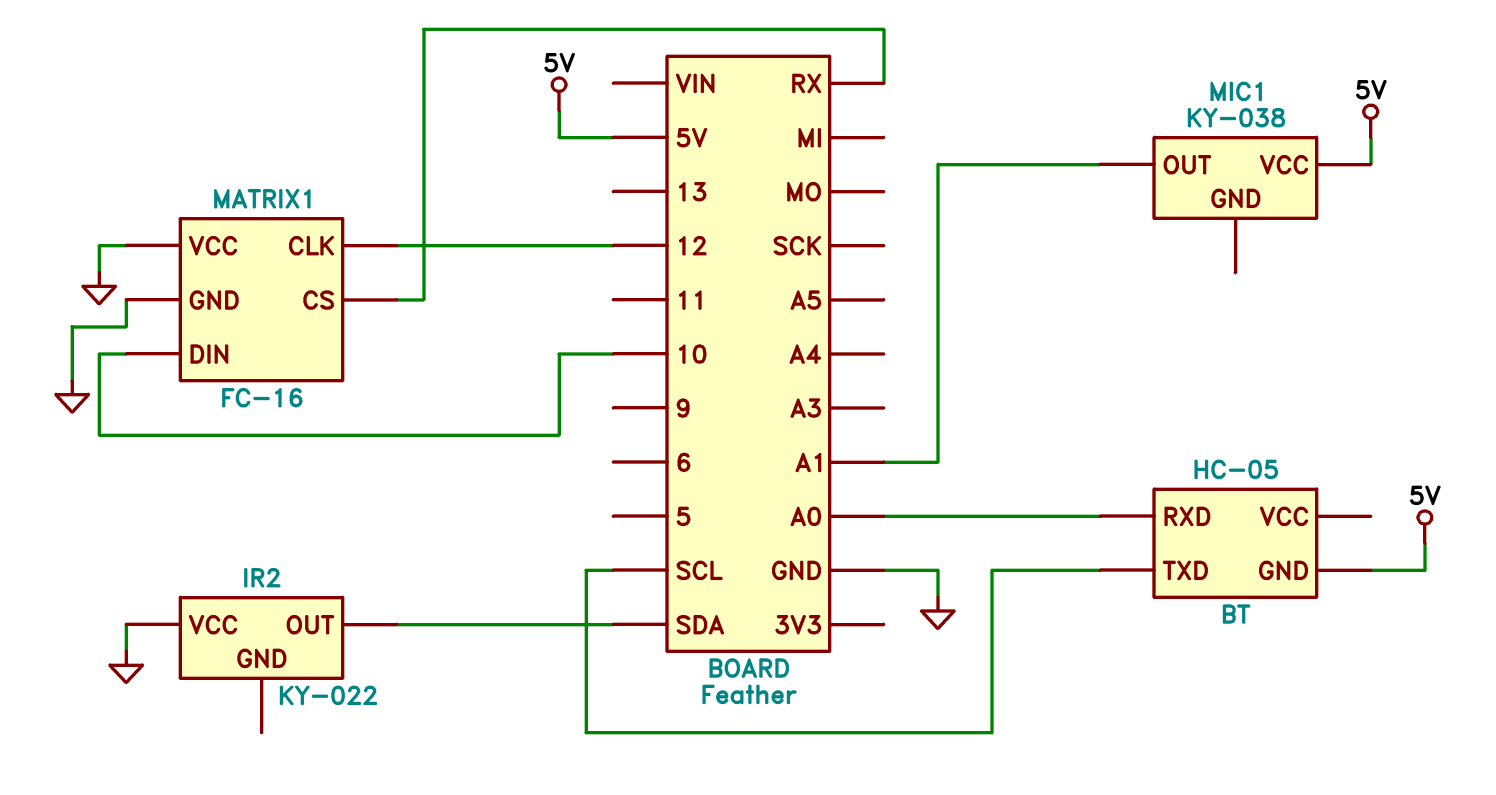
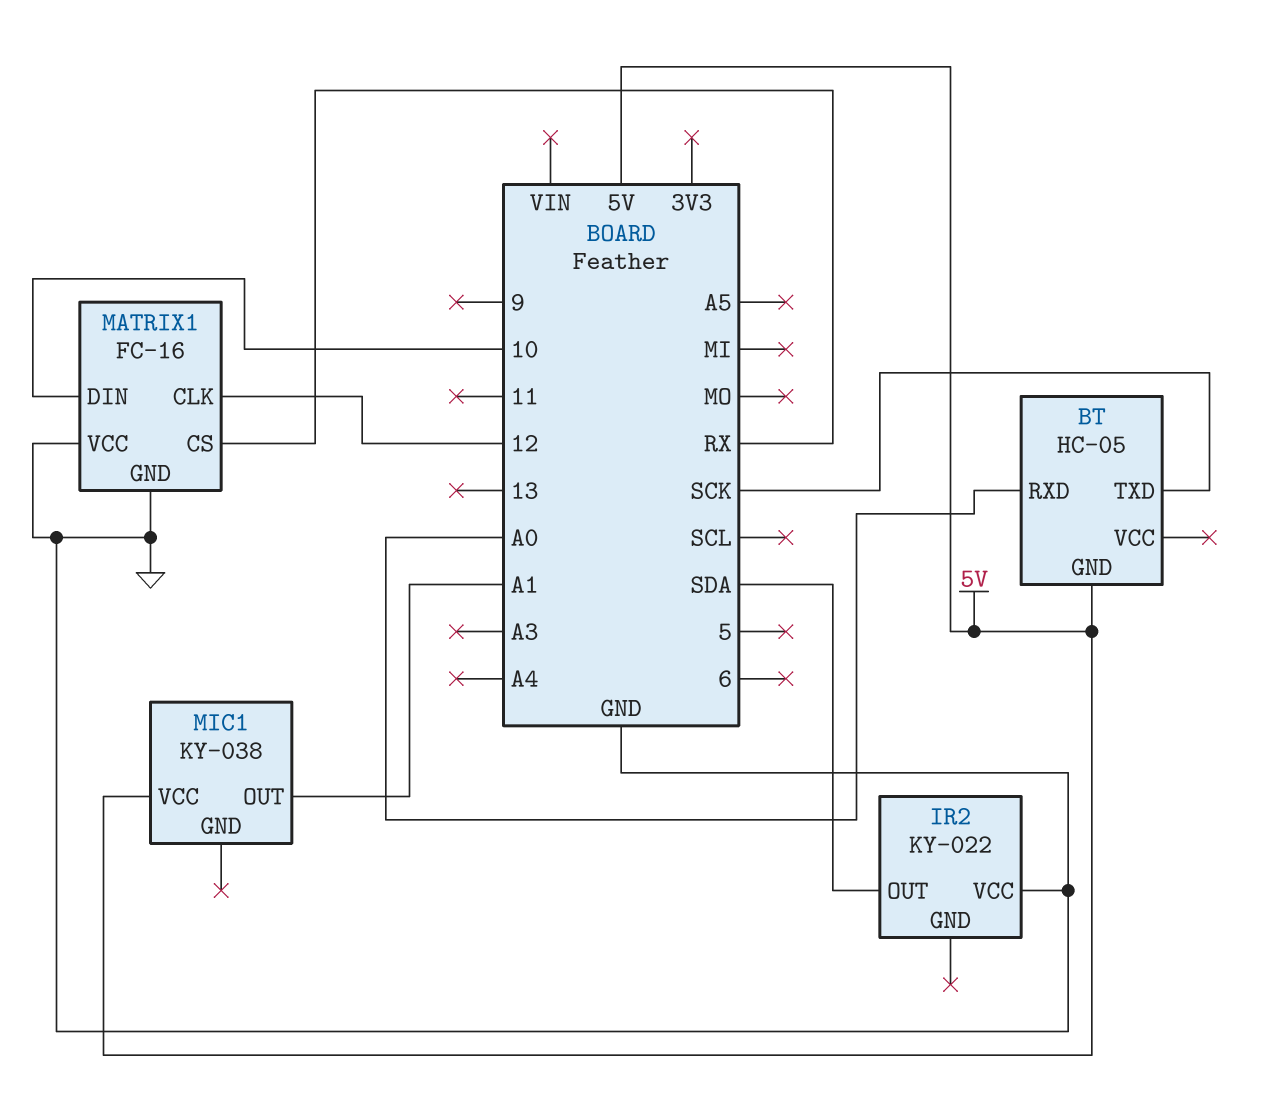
BT pin TXD: SCL -> SCK

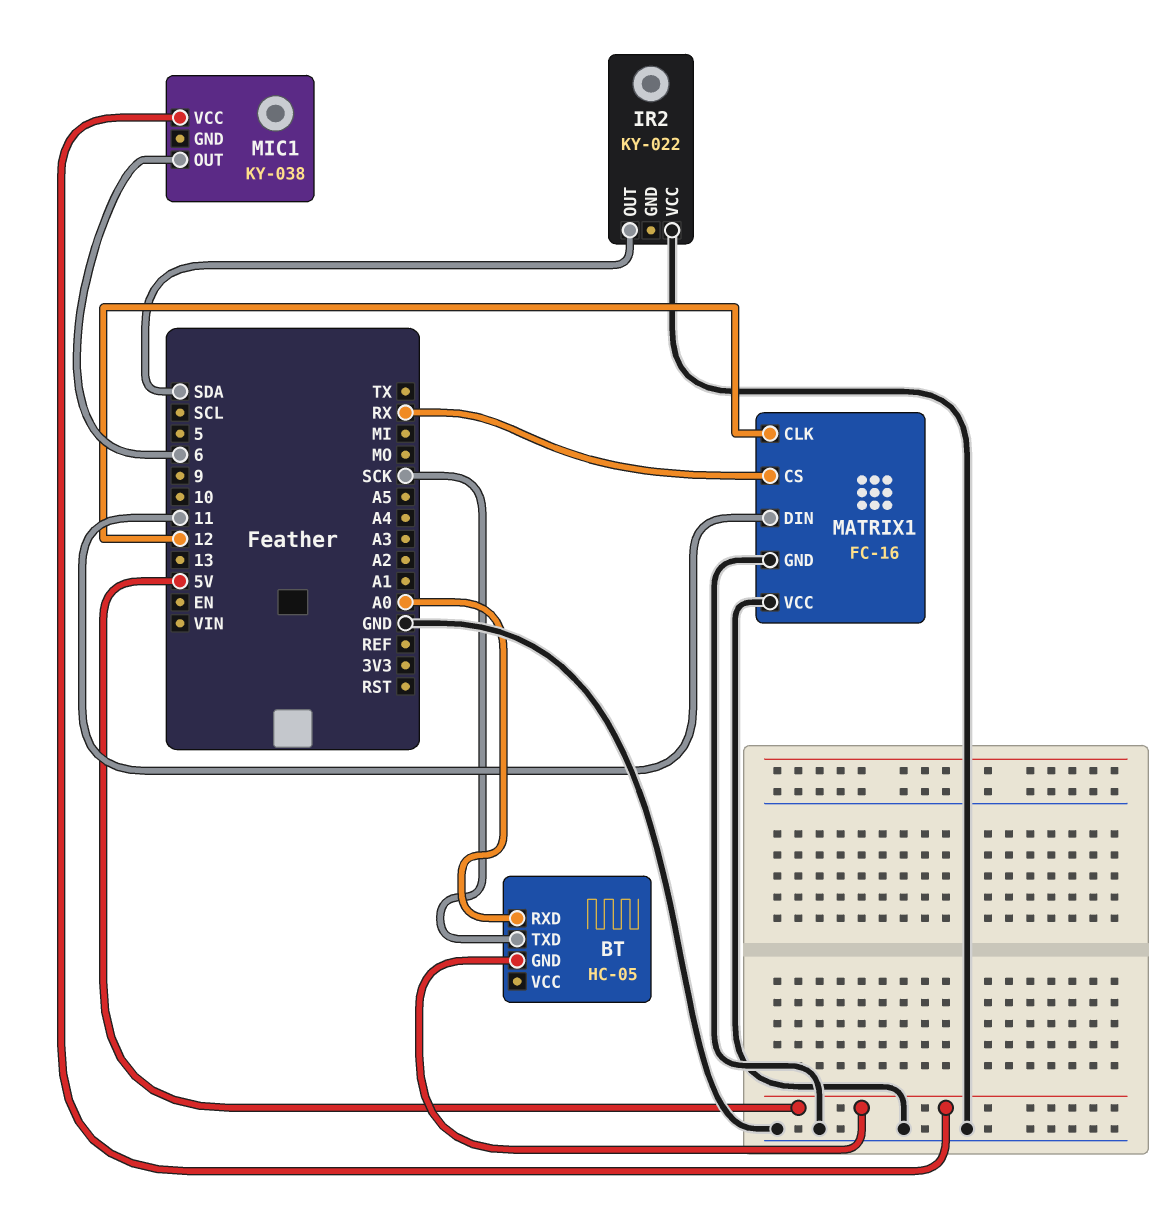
MATRIX1 pin DIN: 10 -> 11
MIC1 pin OUT: A1 -> 6

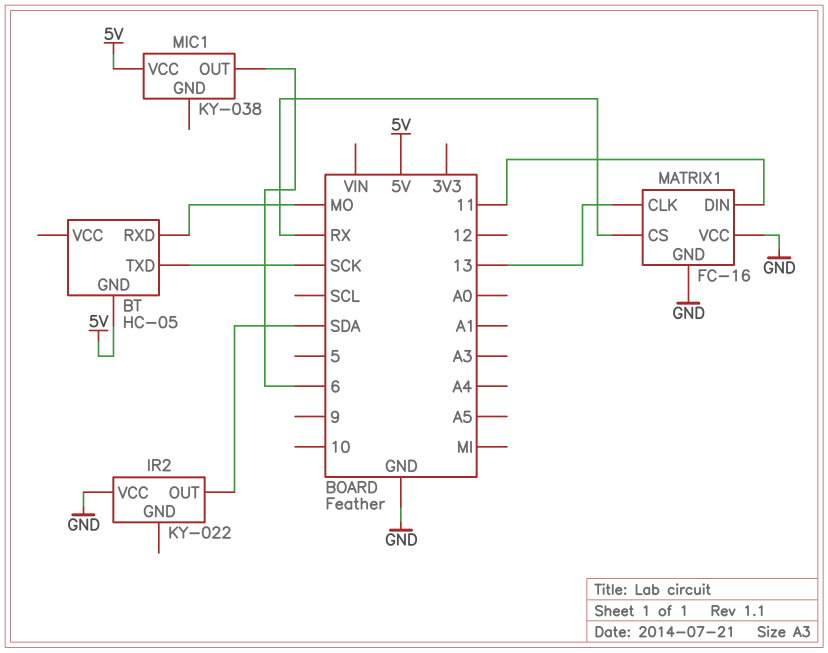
BT pin RXD: A0 -> MO
MATRIX1 pin CLK: 12 -> 13

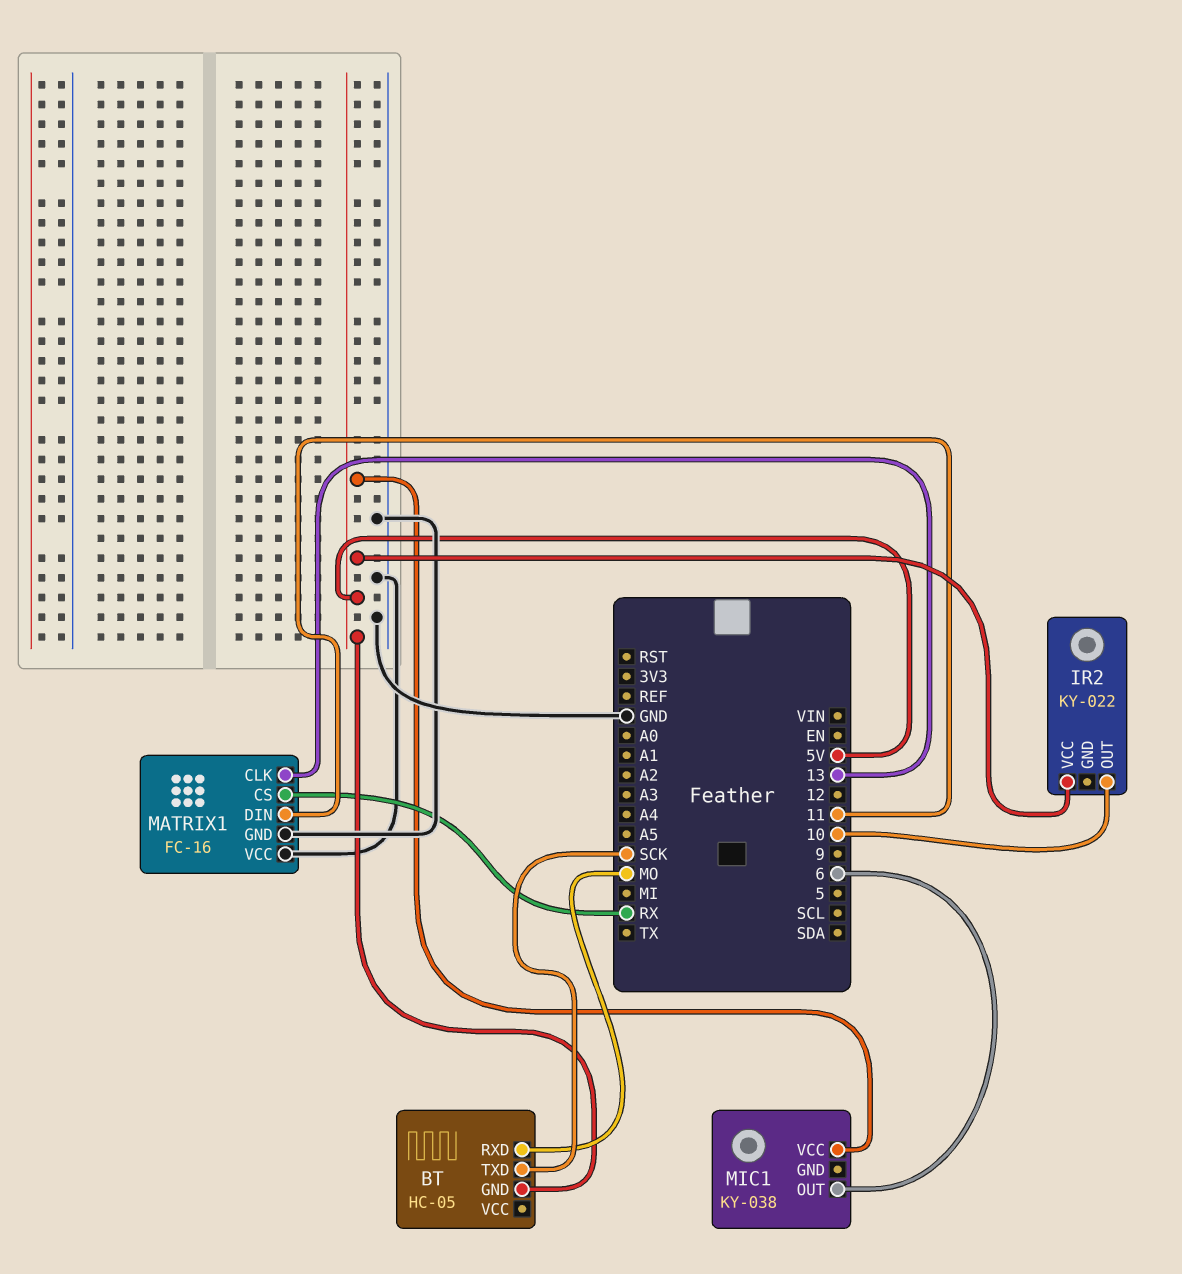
IR2 pin OUT: SDA -> 10
IR2 pin VCC: GND -> 5V

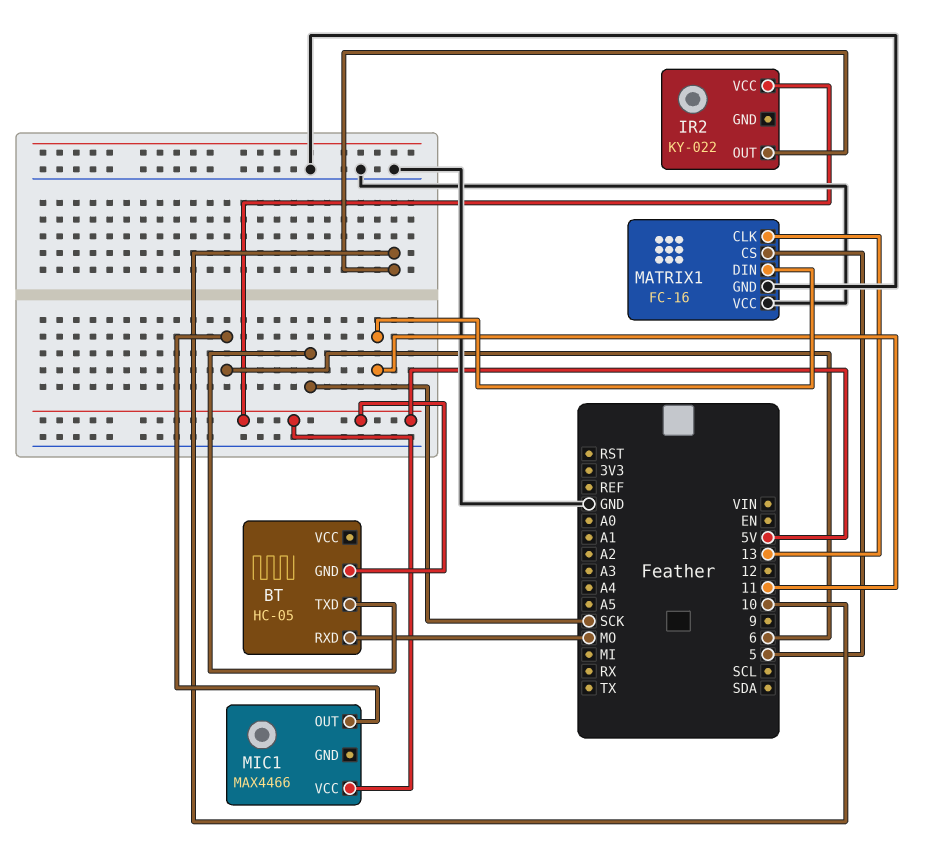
MATRIX1 pin CS: RX -> 5
MIC1: KY-038 -> MAX4466

